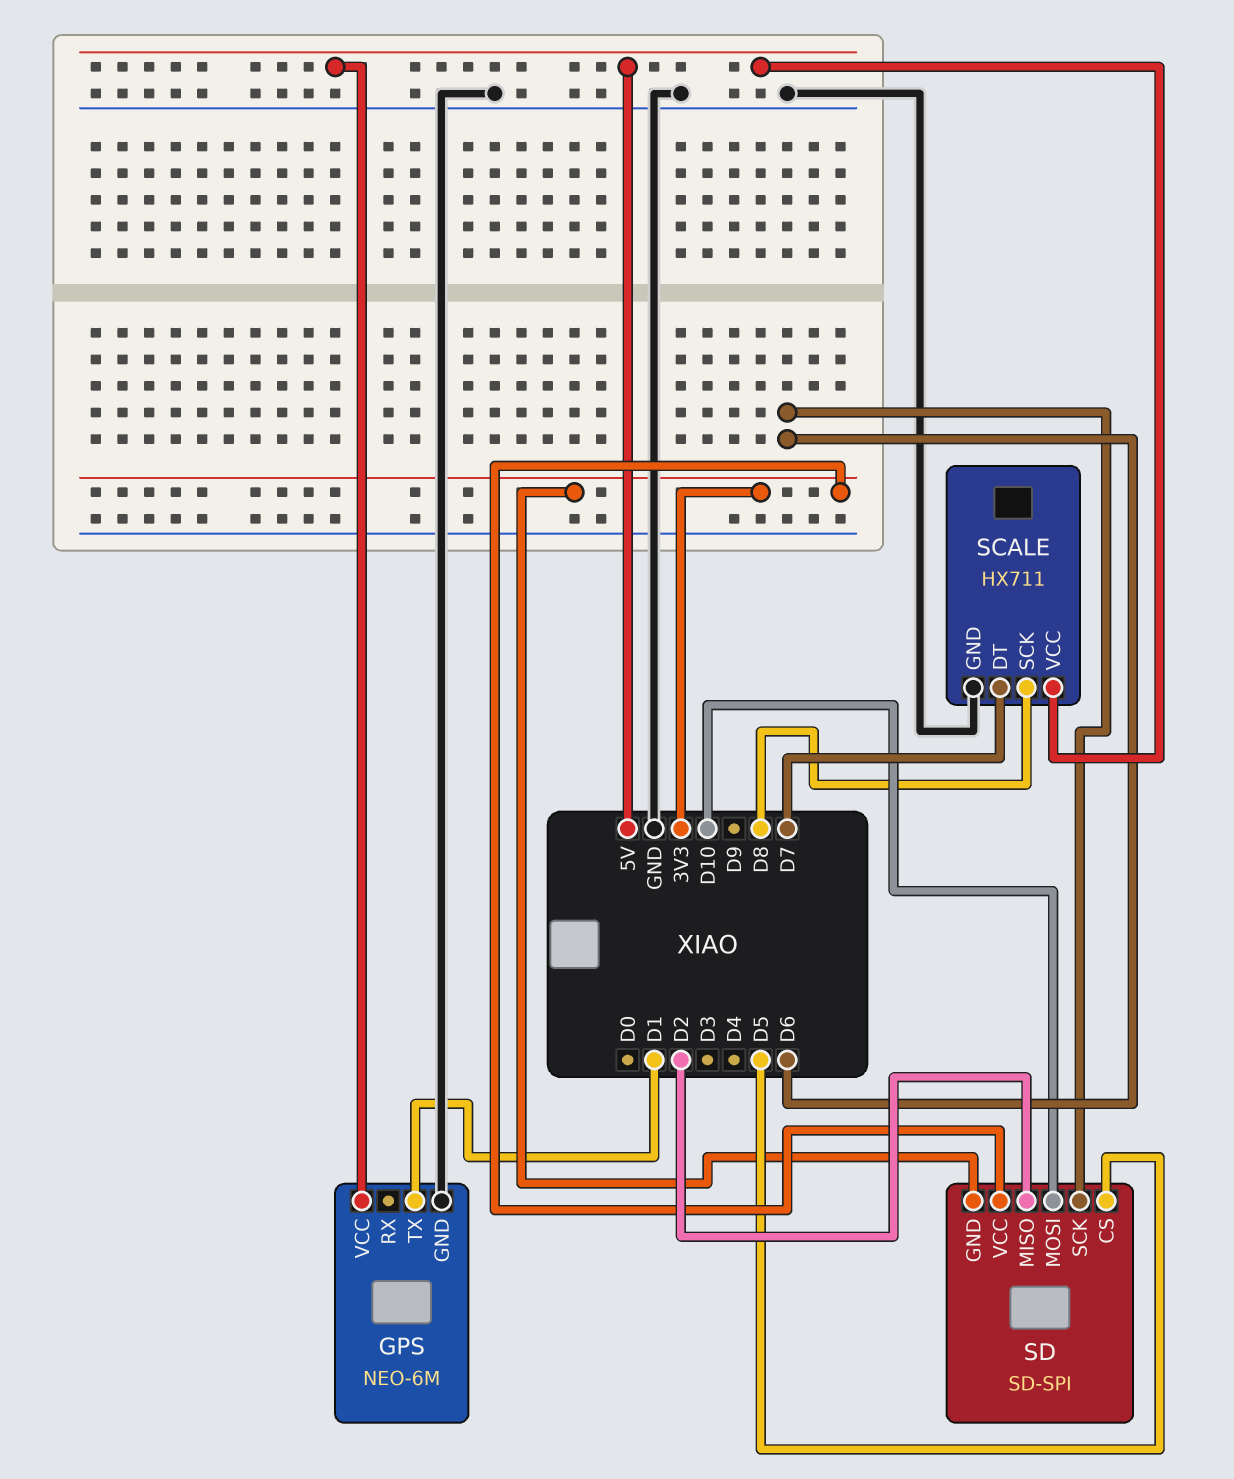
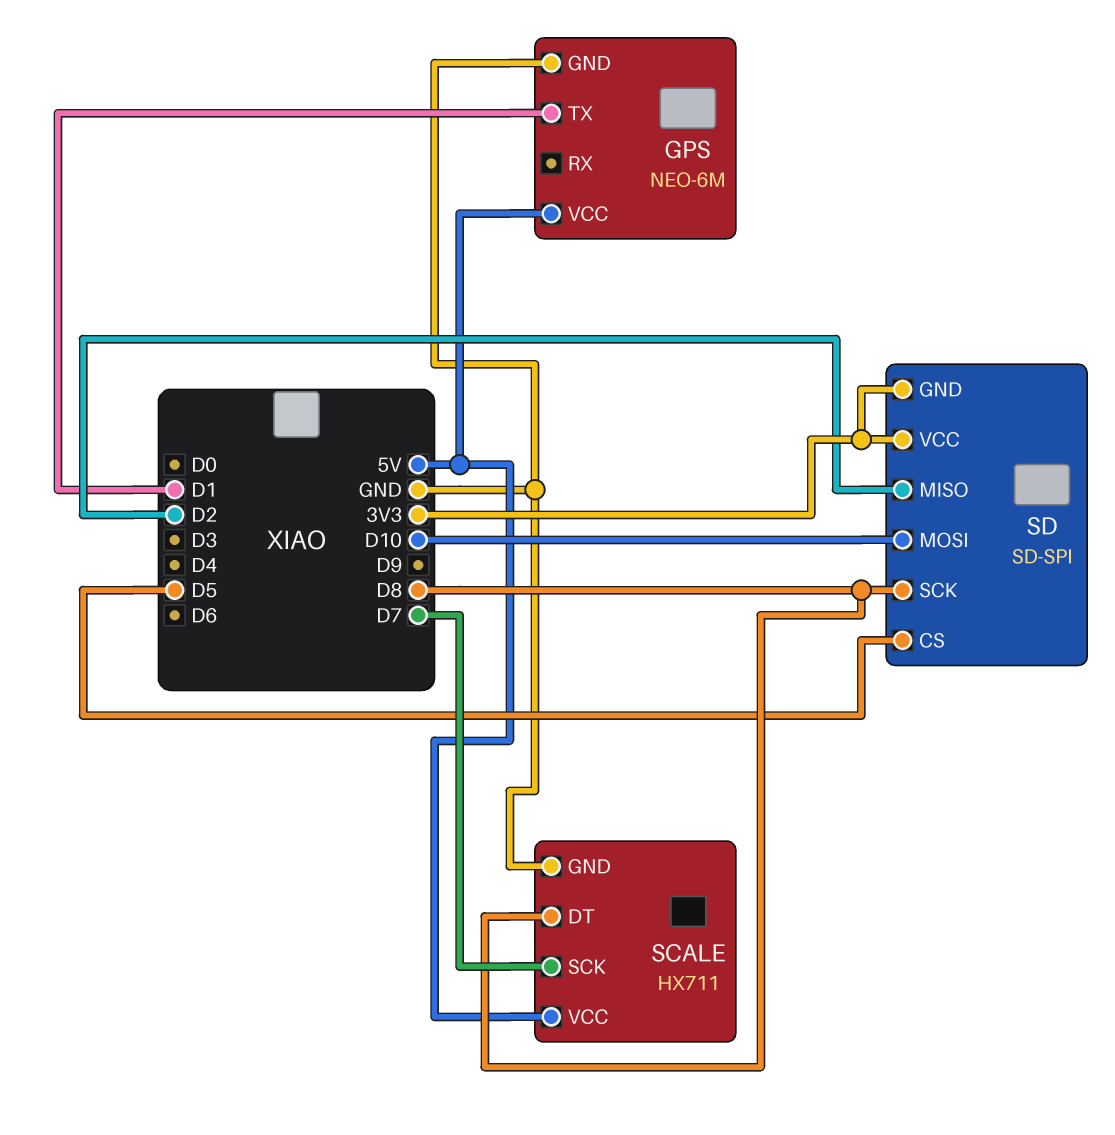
SCALE pin DT: D7 -> D8
SCALE pin SCK: D8 -> D7
SD pin SCK: D6 -> D8

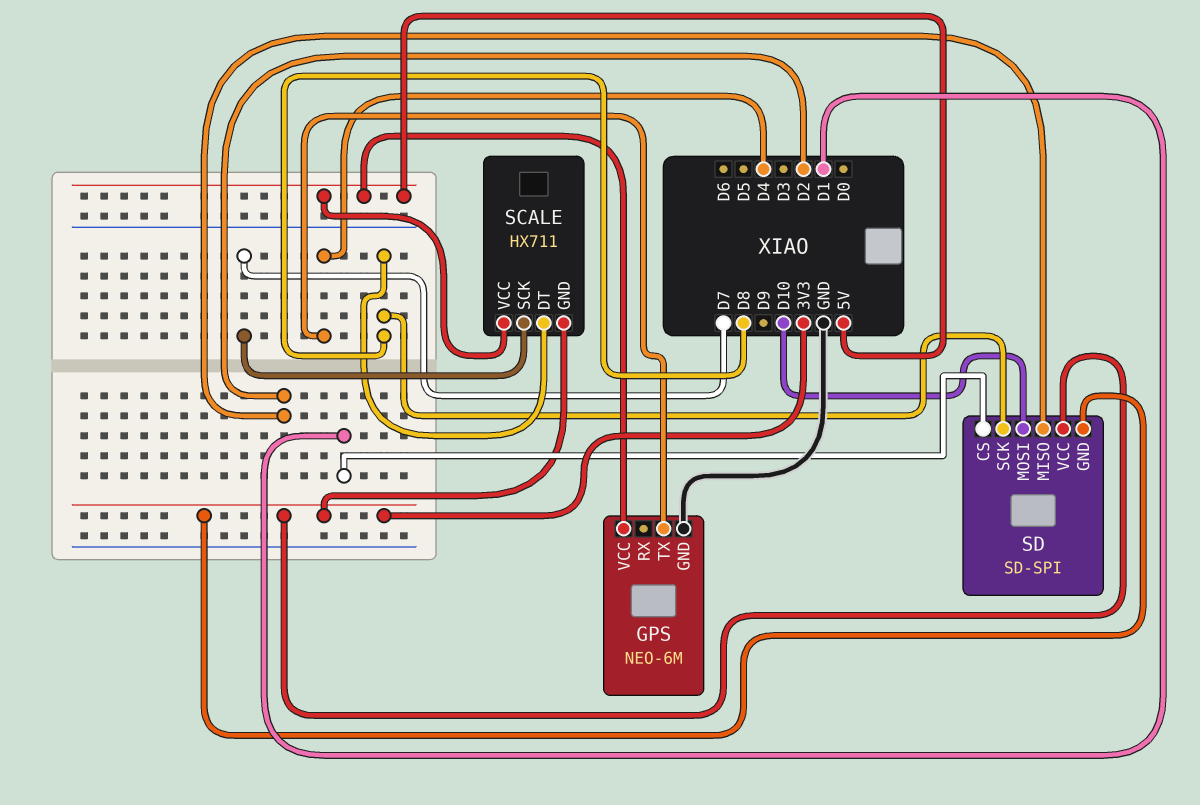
GPS pin TX: D1 -> D4
SCALE pin GND: GND -> 3V3
SD pin CS: D5 -> D1

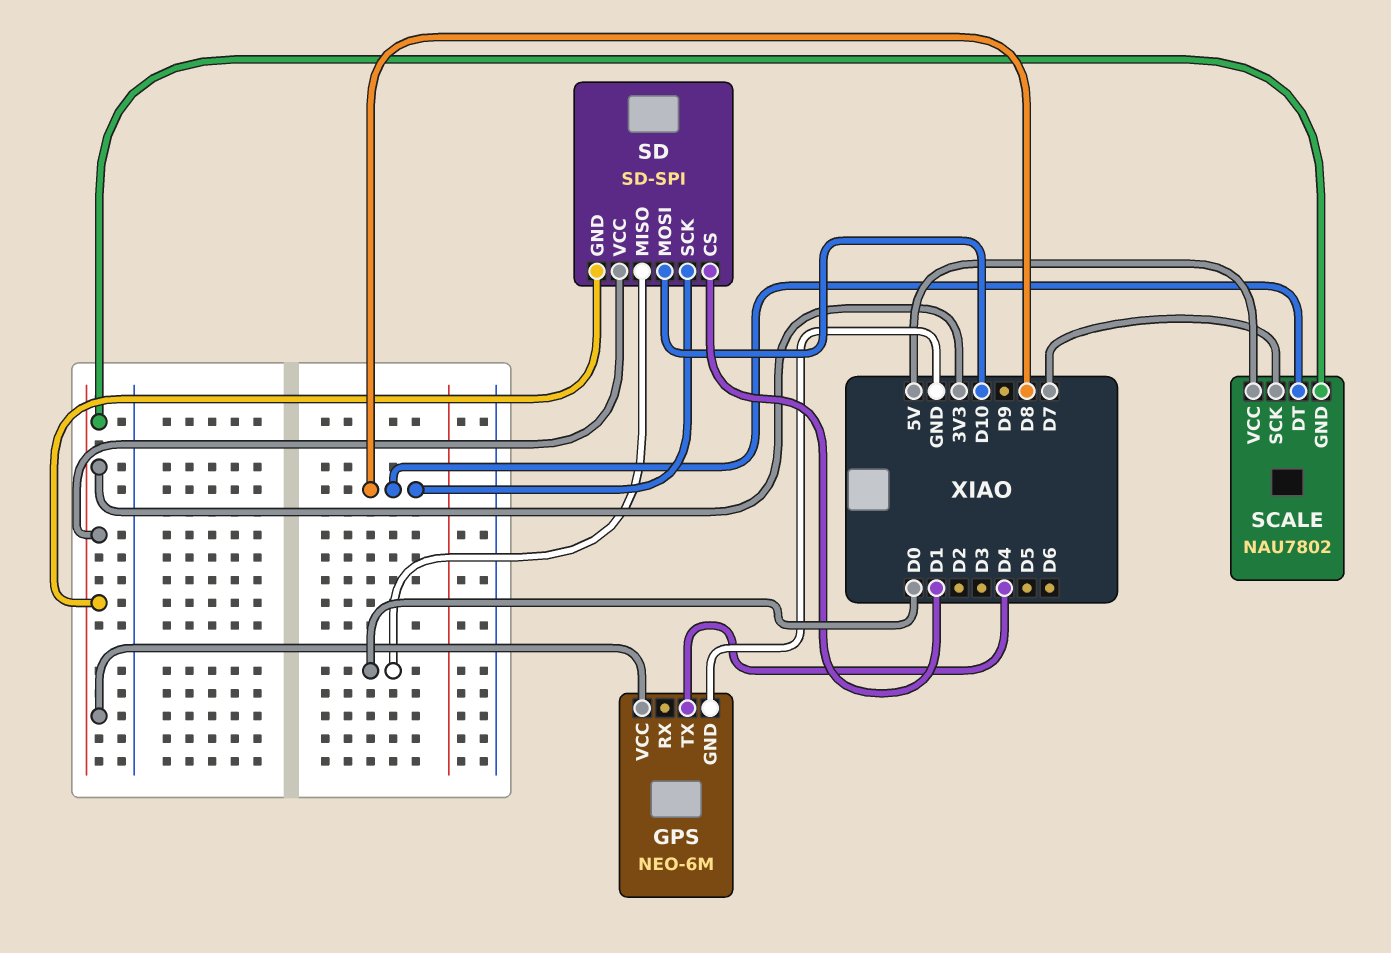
GPS pin VCC: 5V -> 3V3
SCALE: HX711 -> NAU7802
SD pin MISO: D2 -> D0

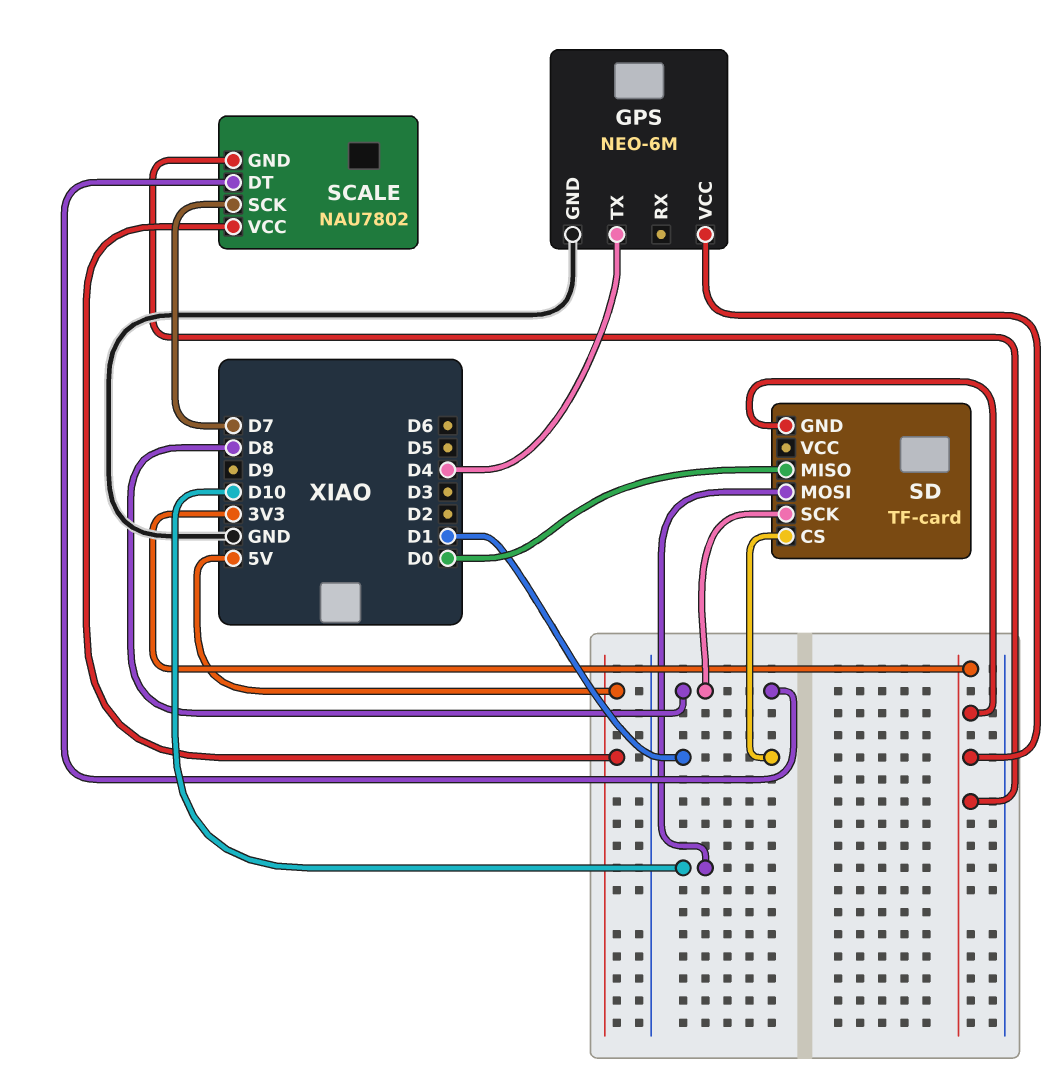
SD: SD-SPI -> TF-card
SD pin VCC: 3V3 -> none

